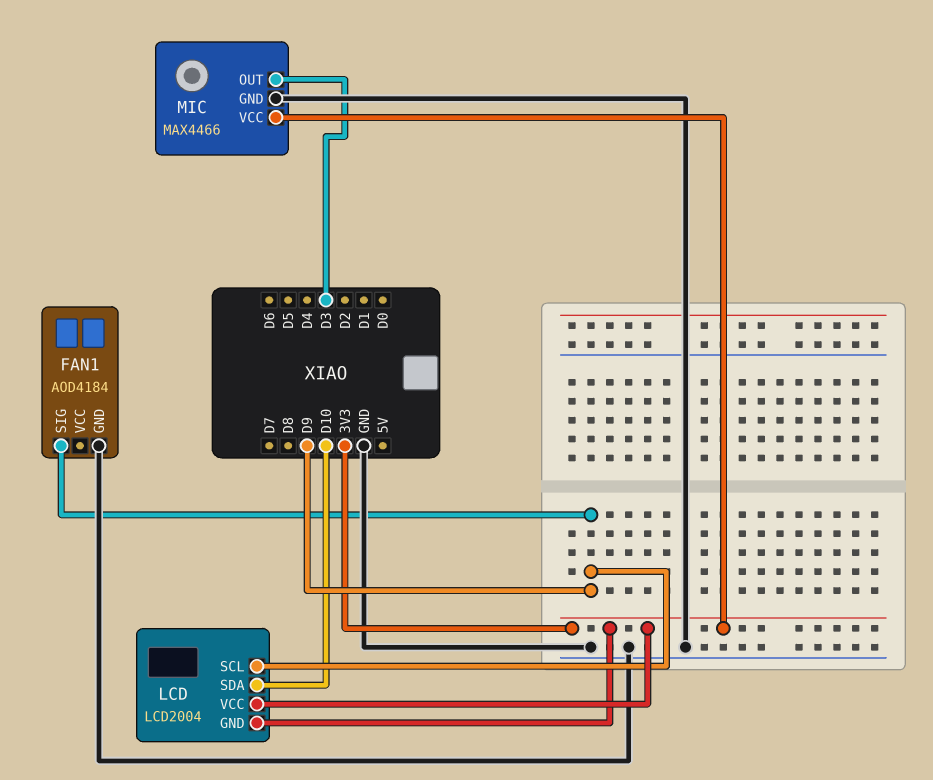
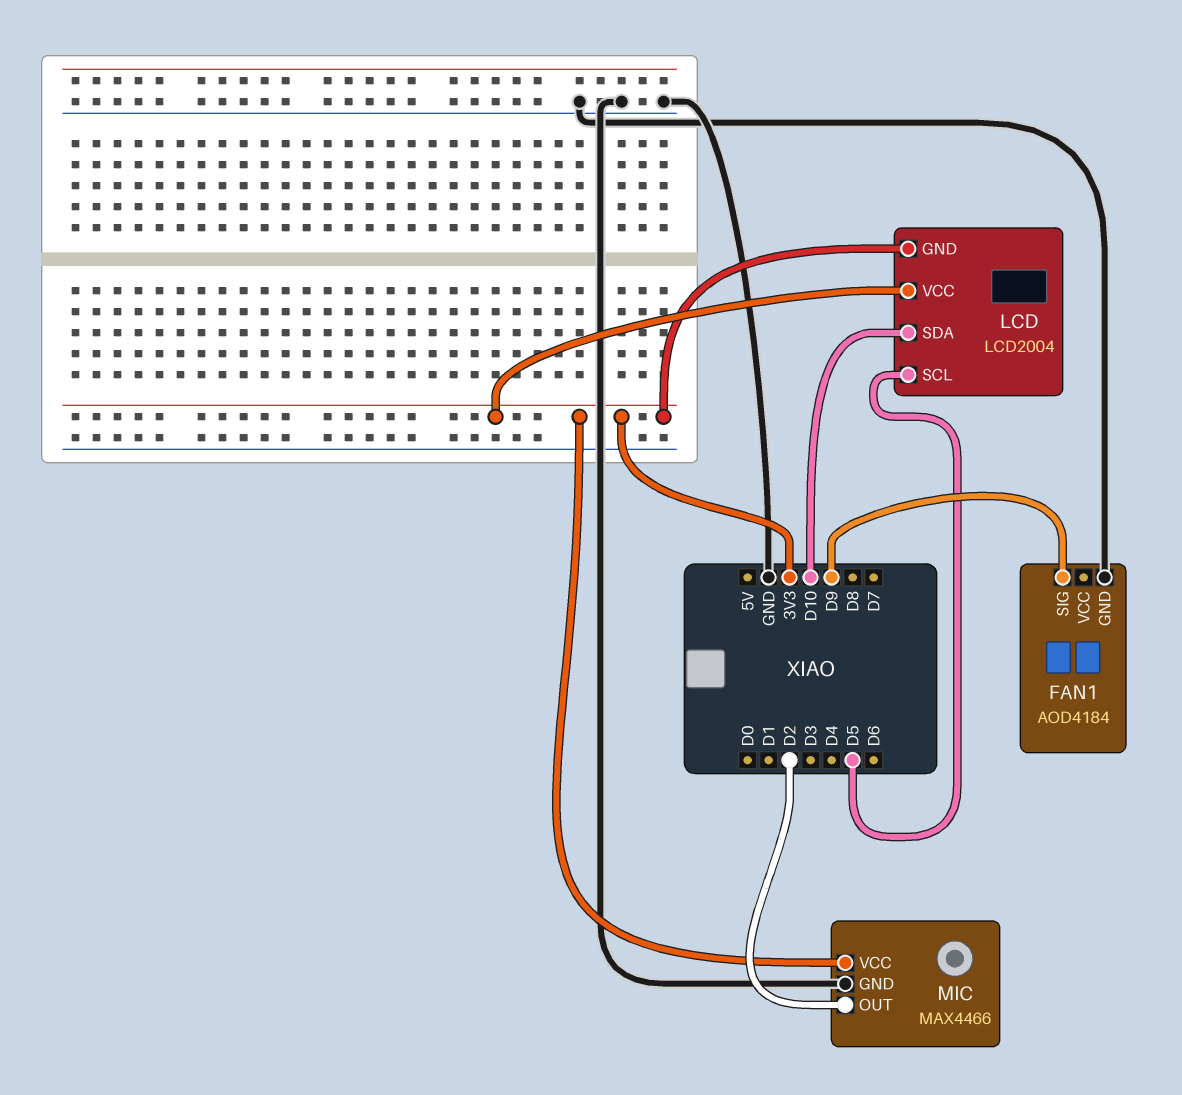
LCD pin SCL: D9 -> D5
MIC pin OUT: D3 -> D2

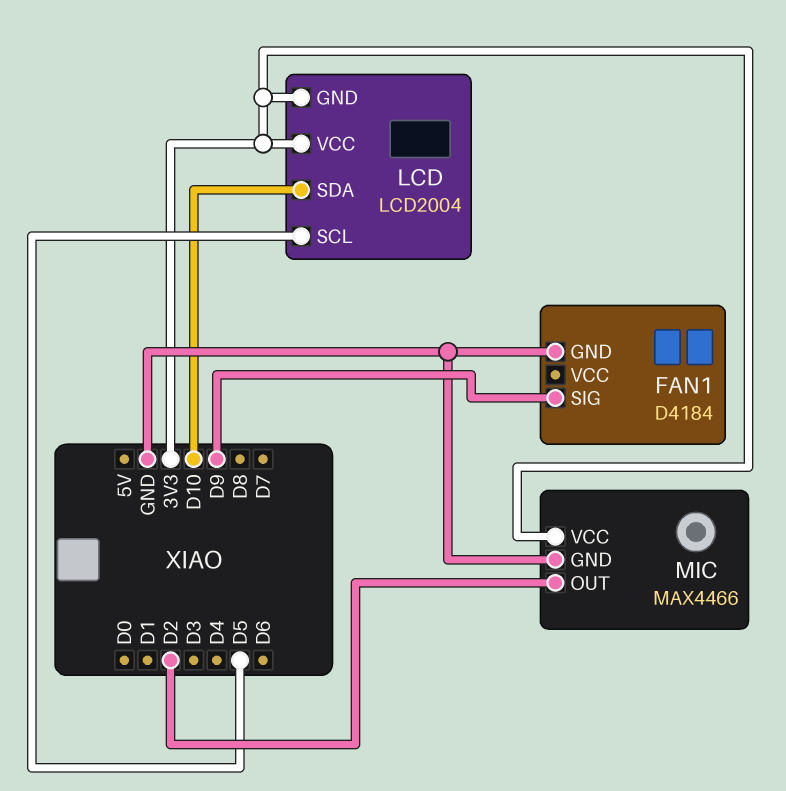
FAN1: AOD4184 -> D4184

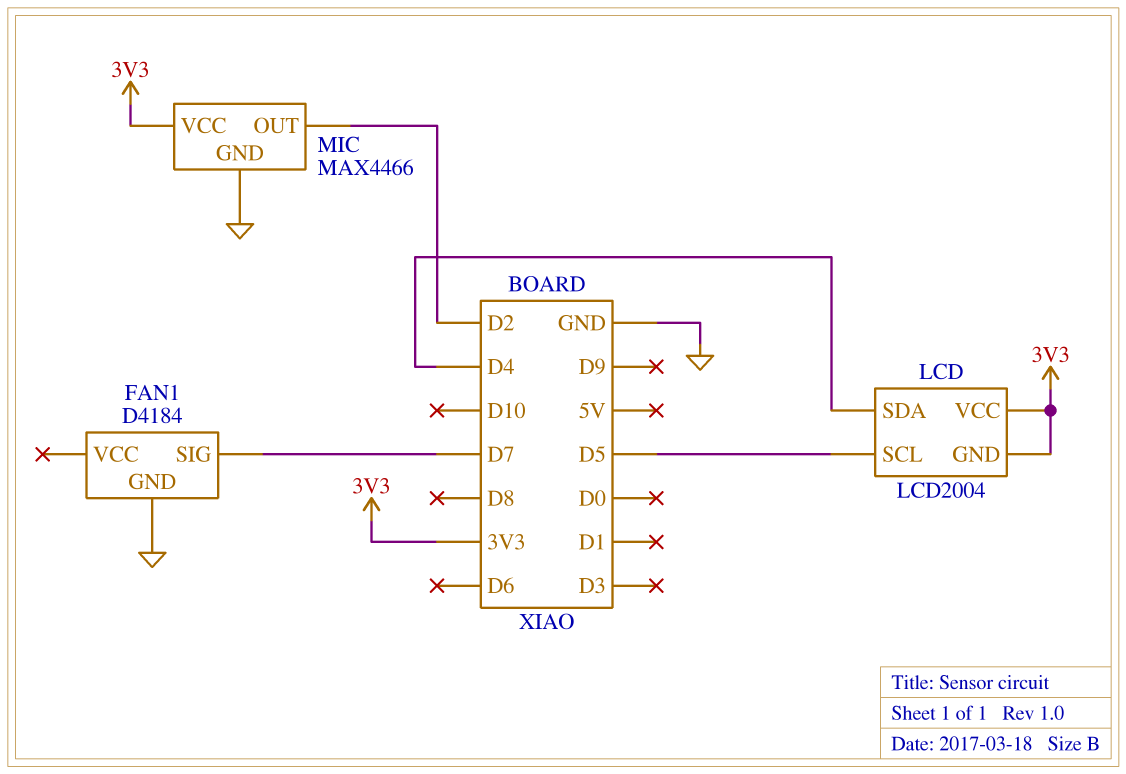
FAN1 pin SIG: D9 -> D7
LCD pin SDA: D10 -> D4

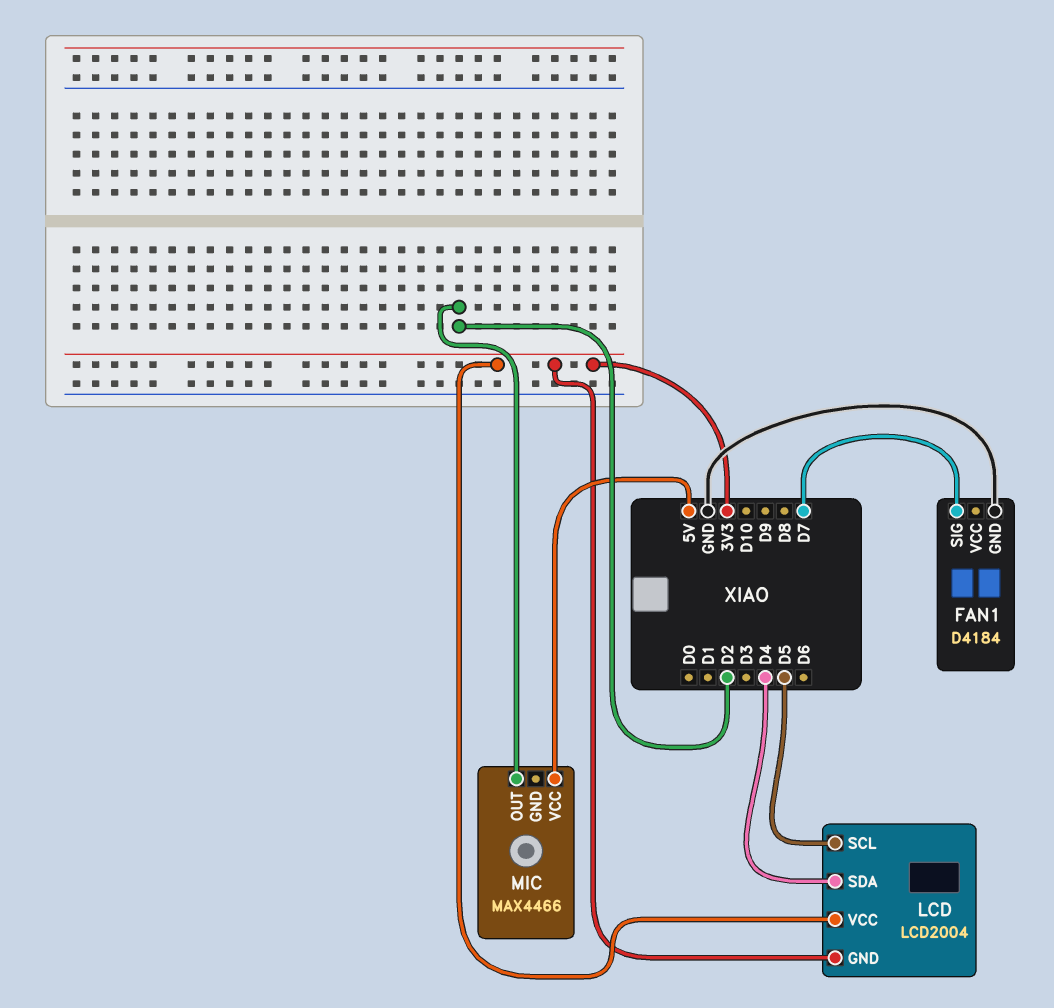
MIC pin GND: GND -> none
MIC pin VCC: 3V3 -> 5V

